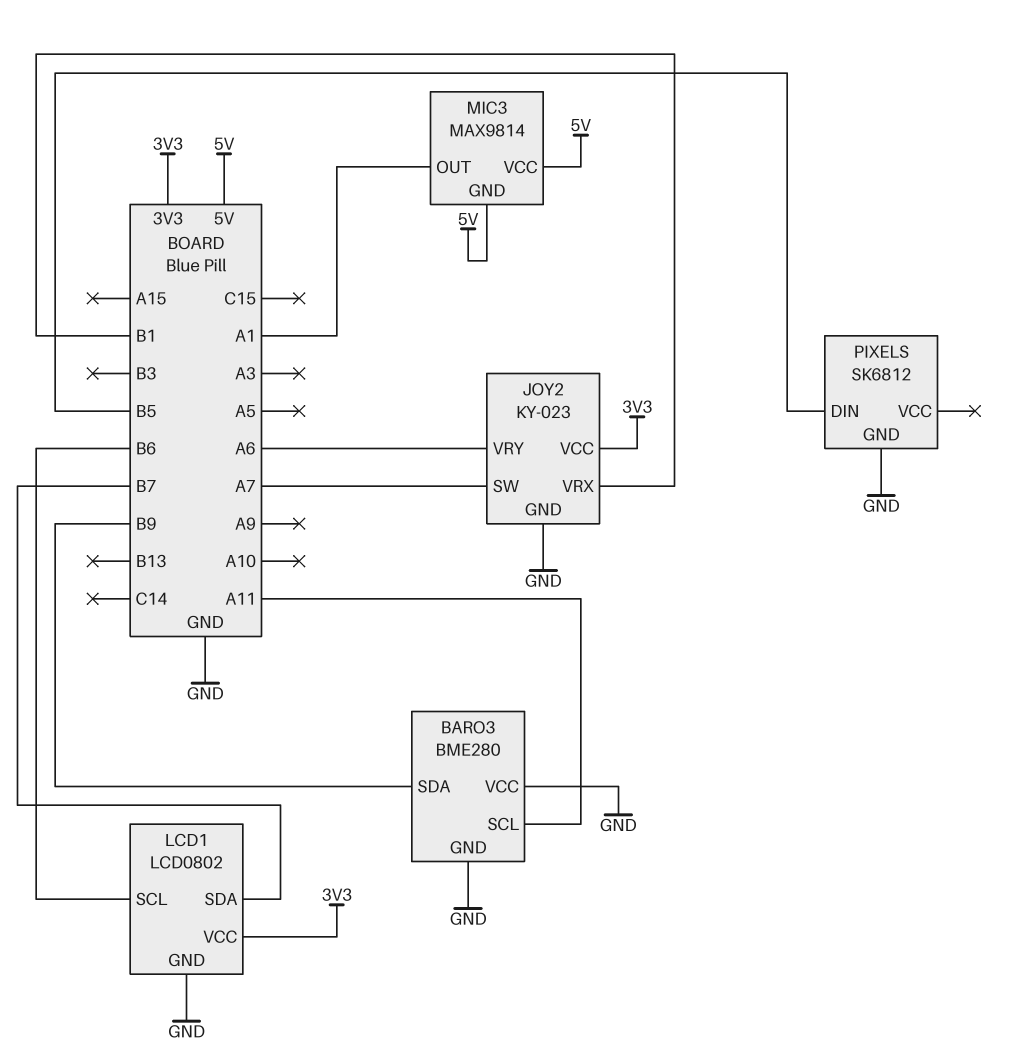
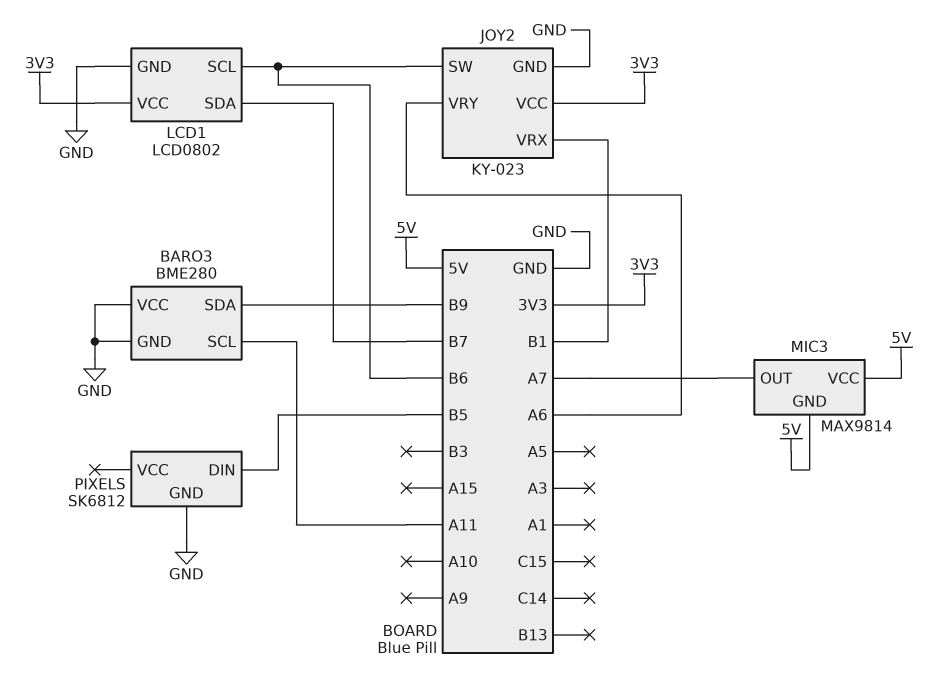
JOY2 pin SW: A7 -> B6
MIC3 pin OUT: A1 -> A7

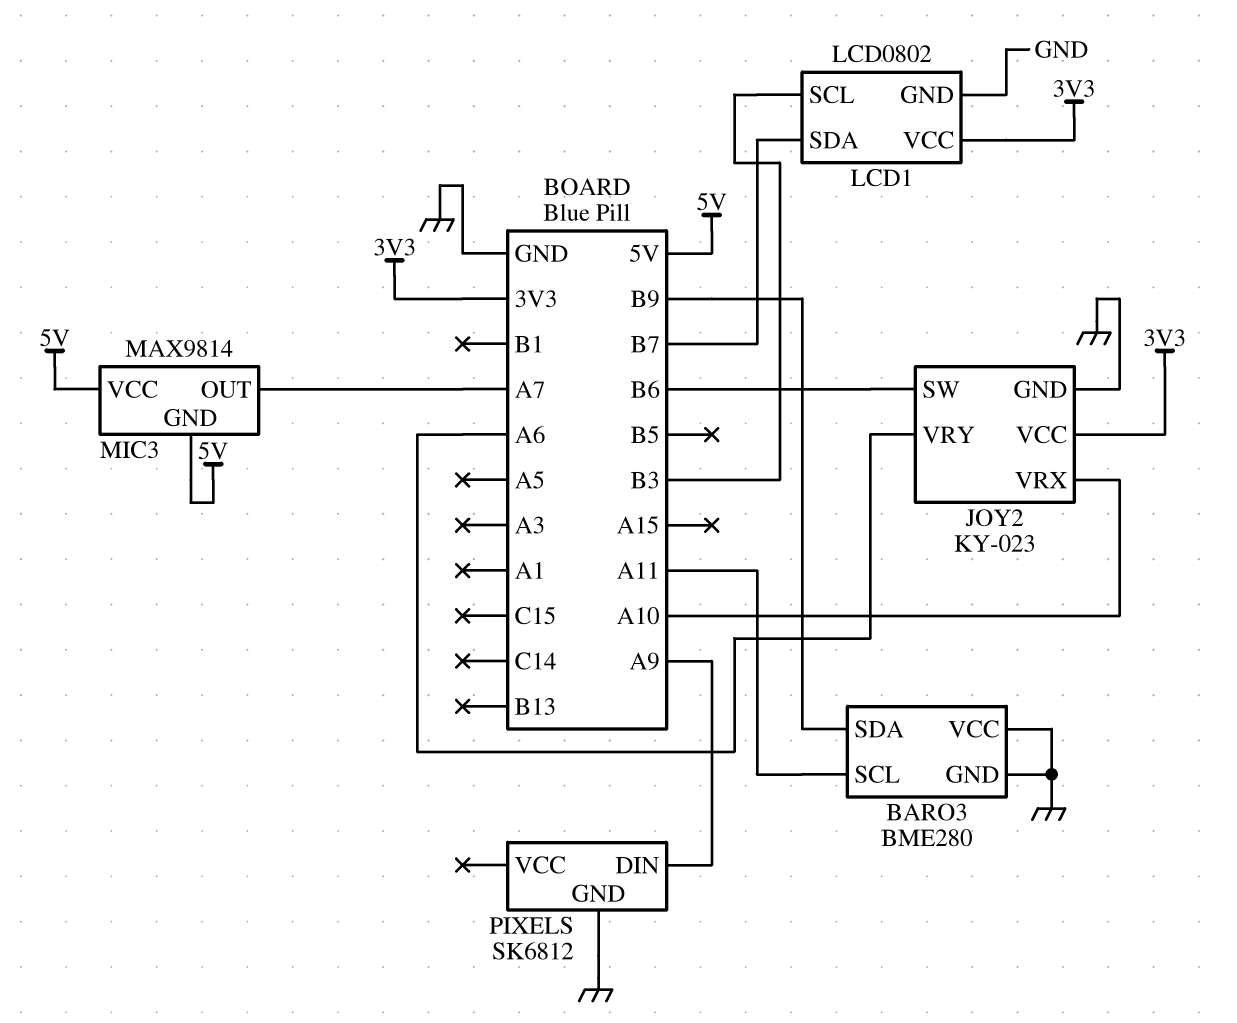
JOY2 pin VRX: B1 -> A10
LCD1 pin SCL: B6 -> B3
PIXELS pin DIN: B5 -> A9

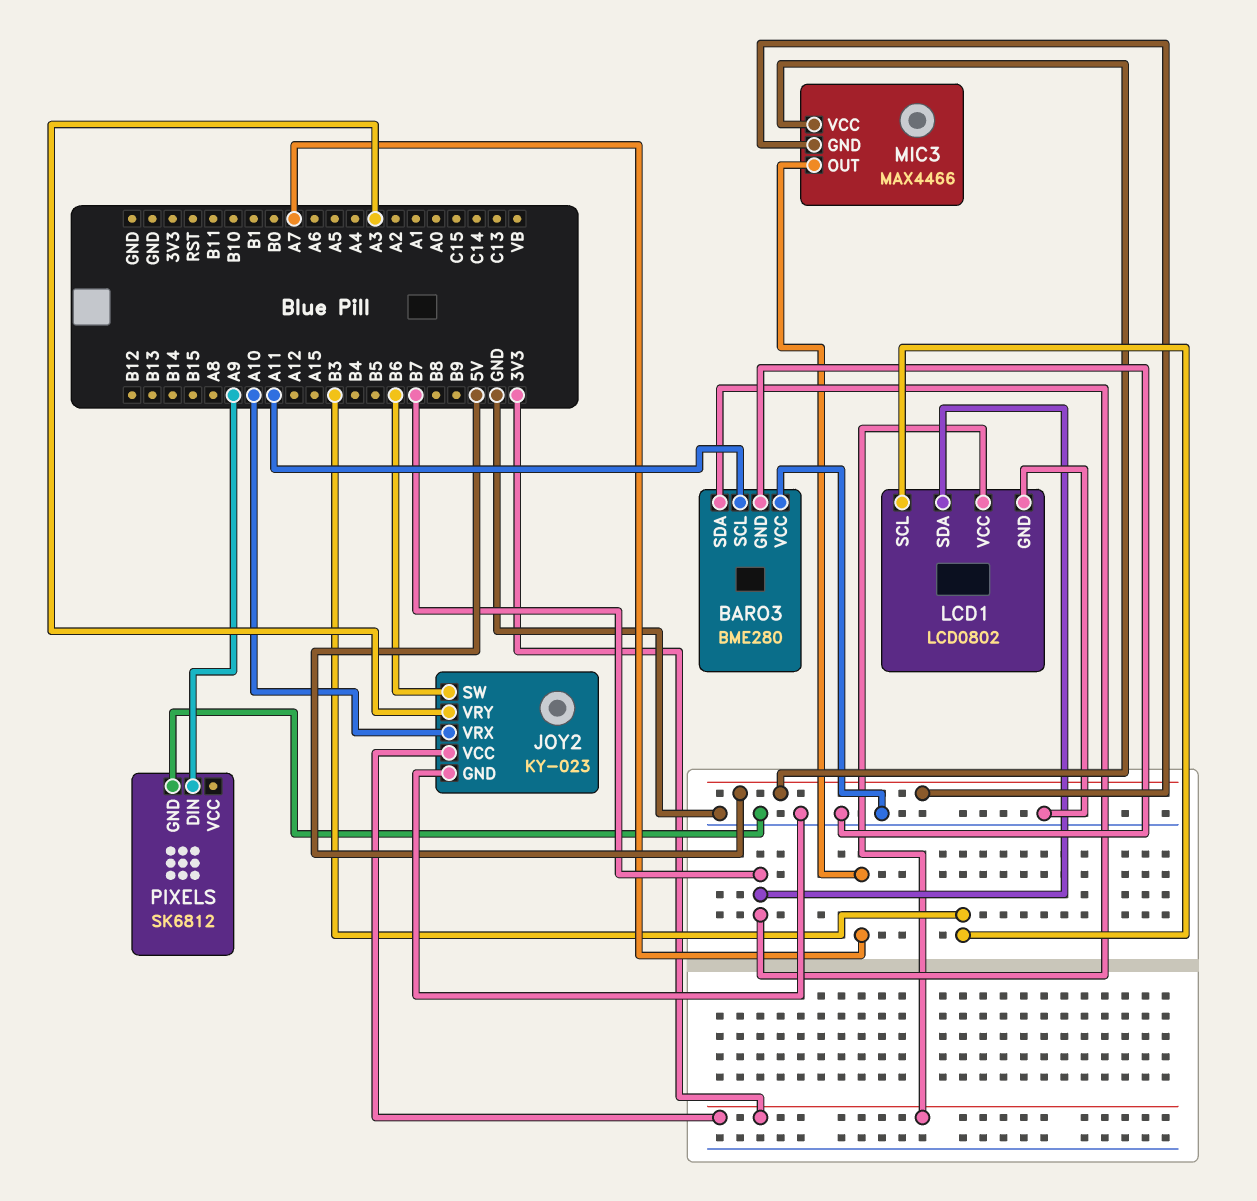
BARO3 pin SDA: B9 -> B7
JOY2 pin VRY: A6 -> A3
MIC3: MAX9814 -> MAX4466

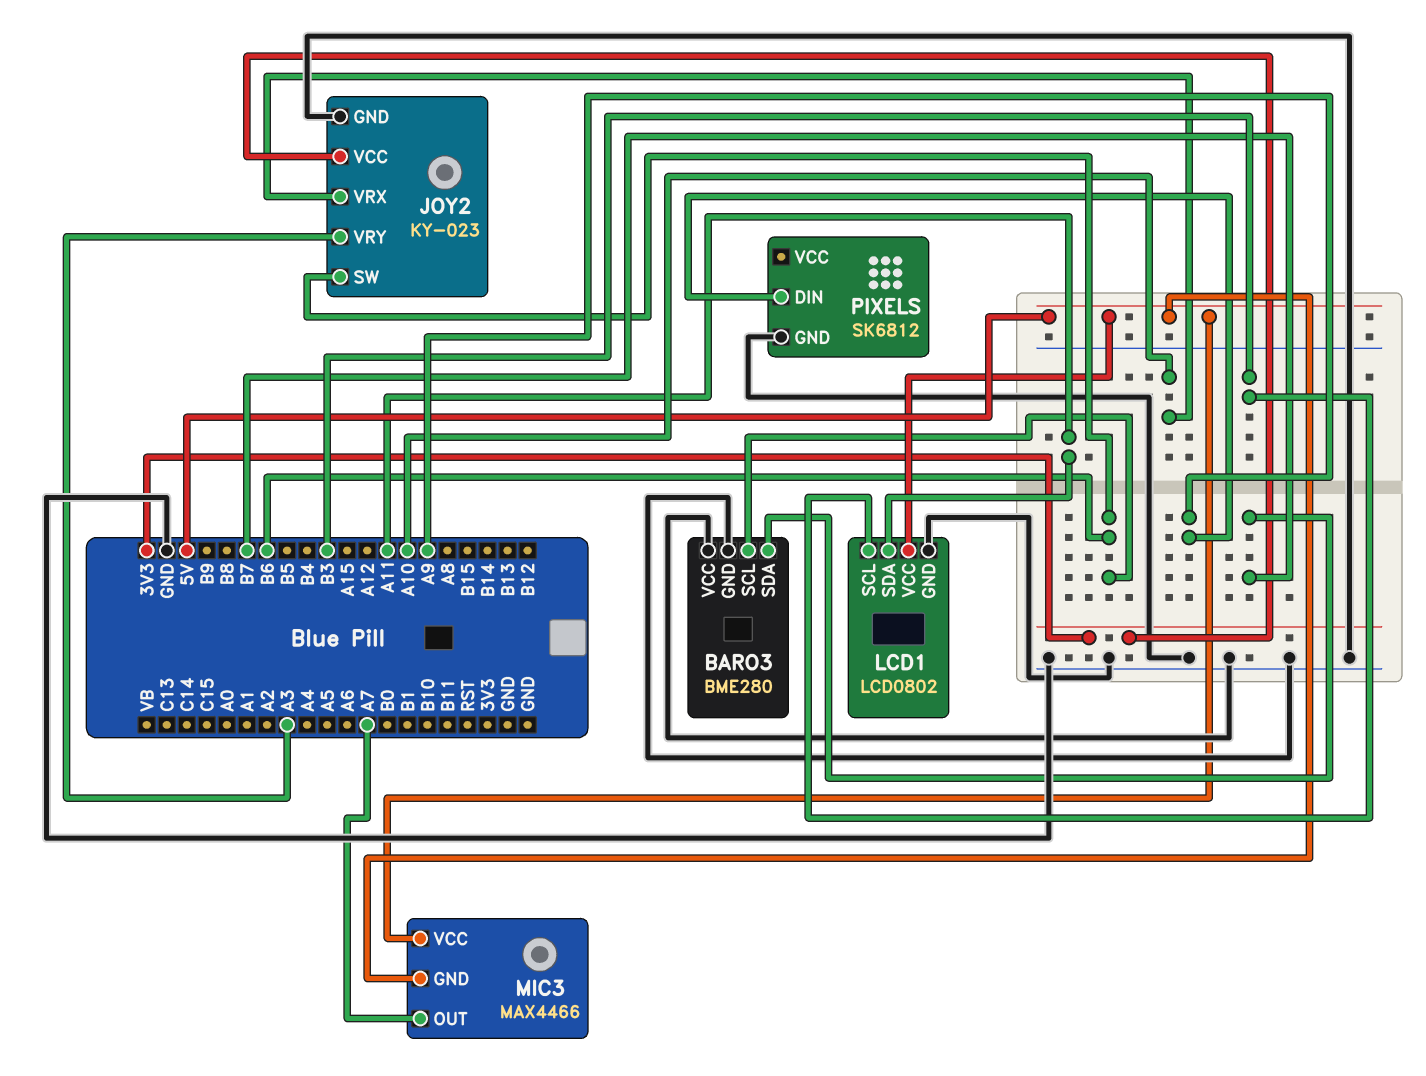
BARO3 pin SCL: A11 -> B6
LCD1 pin SDA: B7 -> A11
LCD1 pin VCC: 3V3 -> 5V

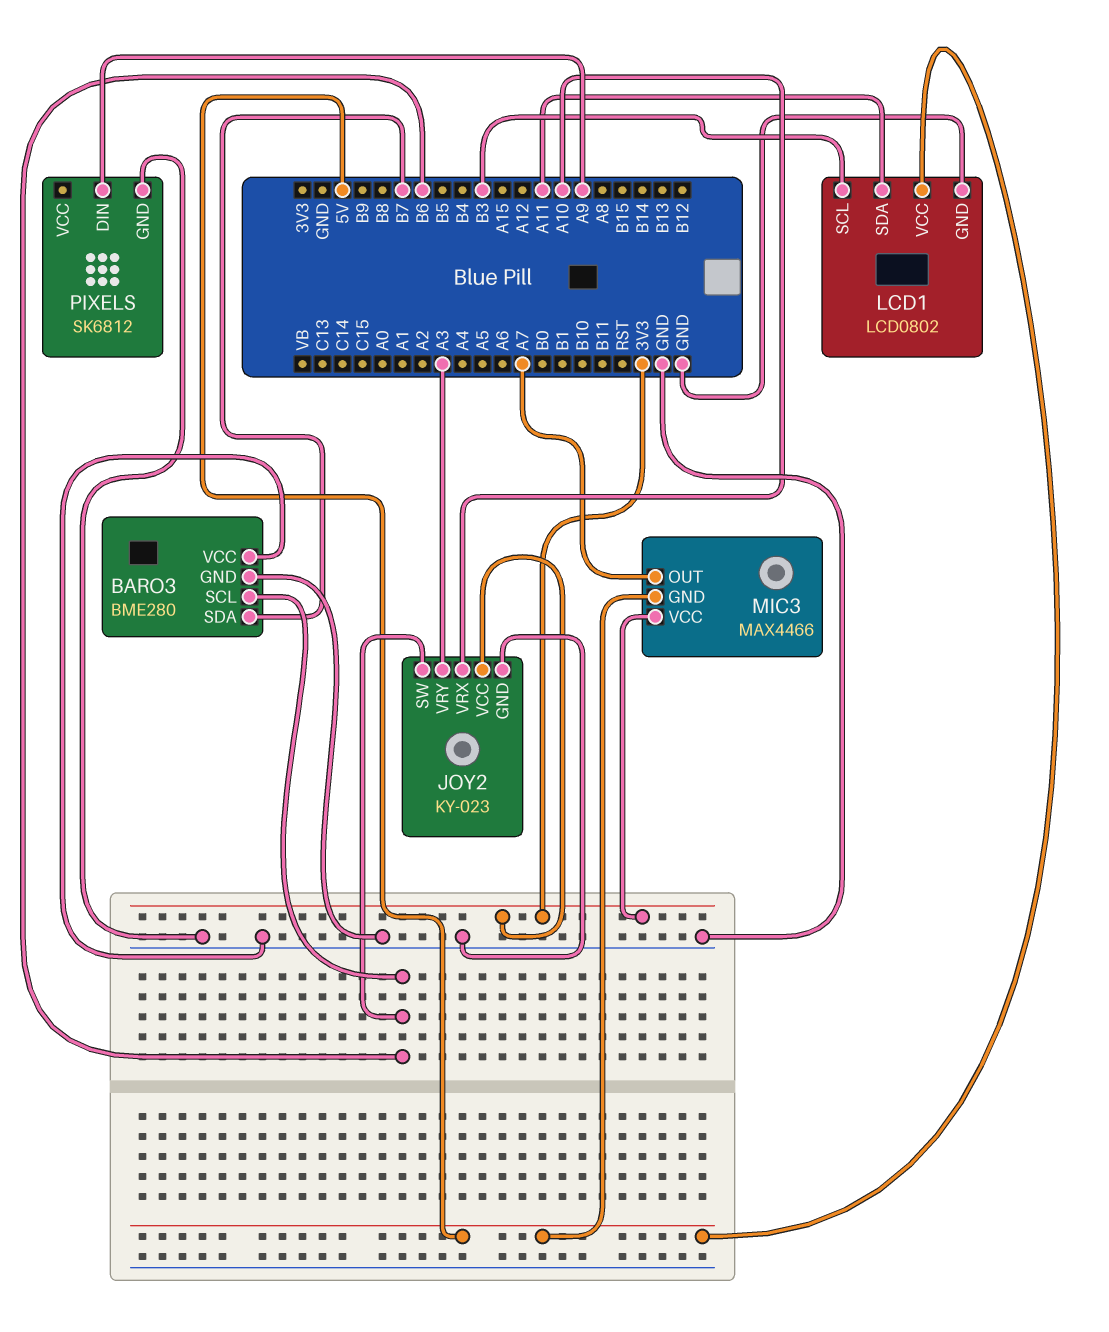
MIC3 pin VCC: 5V -> 3V3

